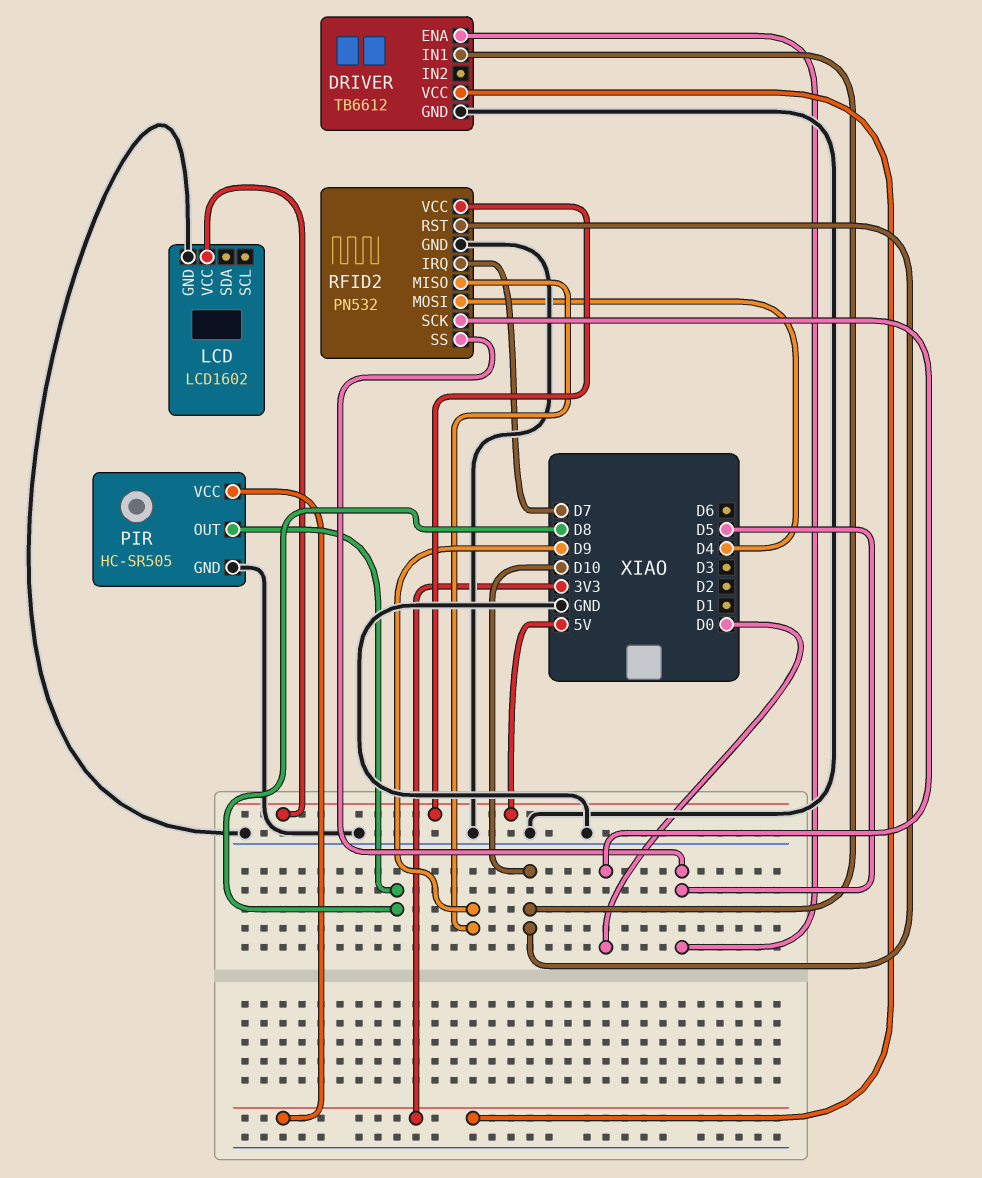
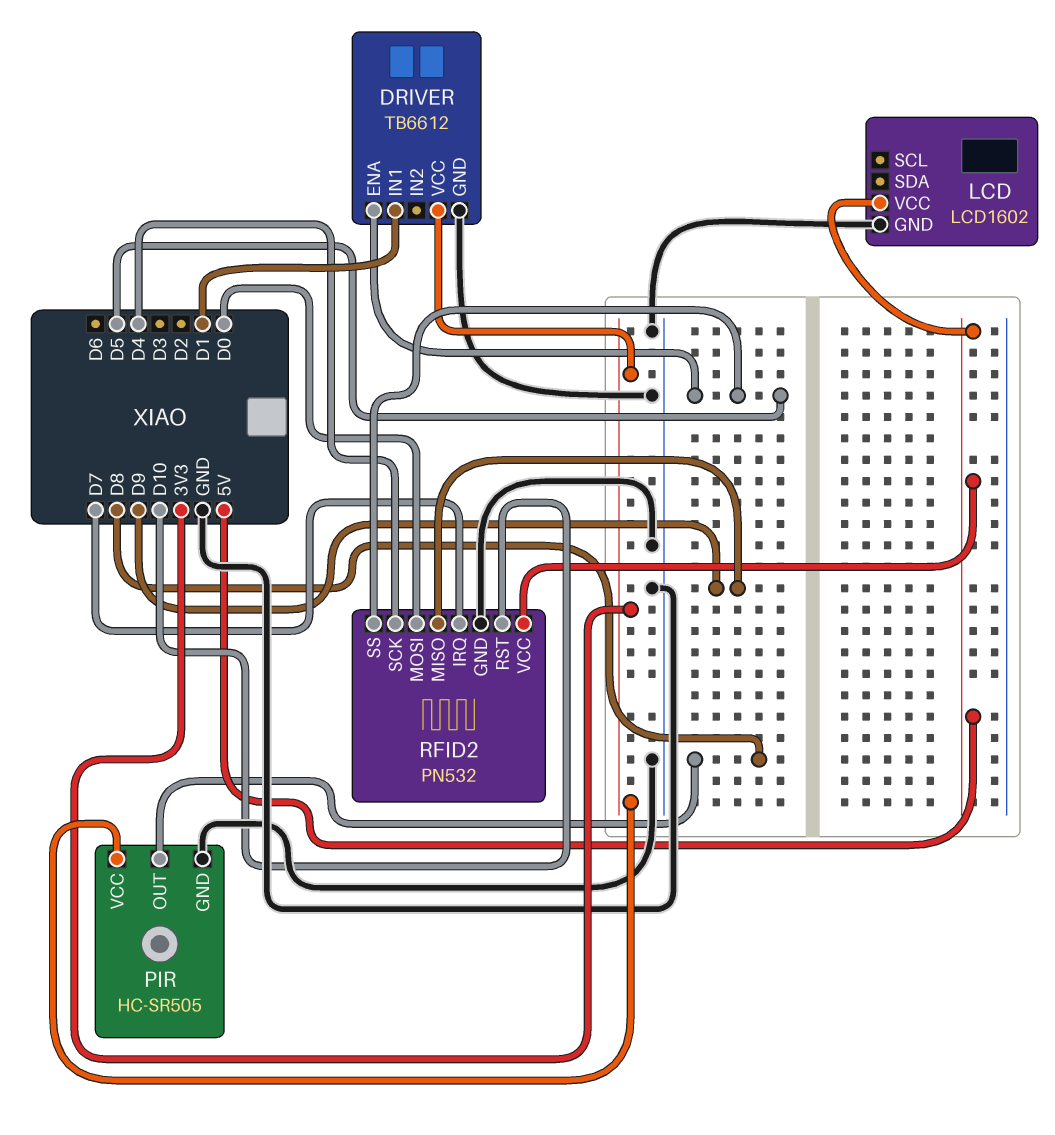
DRIVER pin IN1: D10 -> D1
RFID2 pin MOSI: D4 -> D0
RFID2 pin SCK: D0 -> D4

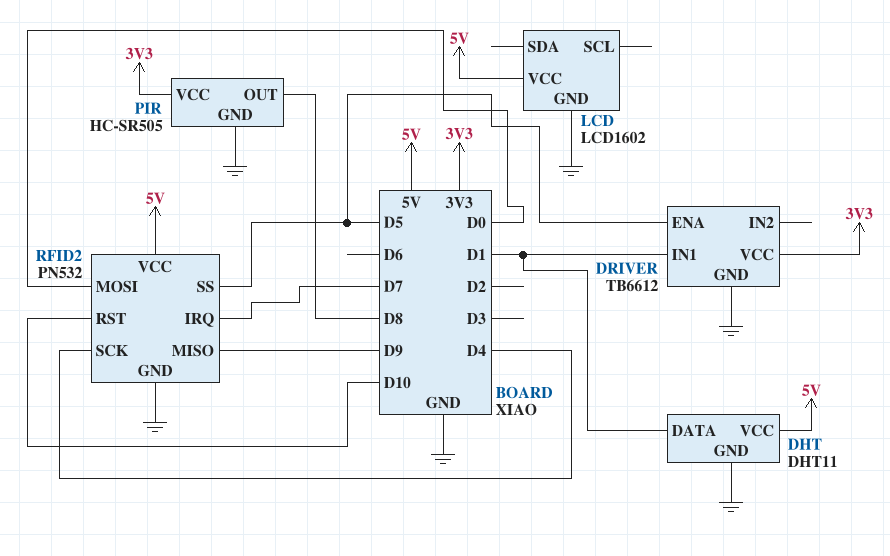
DHT: none -> DHT11
DHT pin DATA: none -> D1
DHT pin GND: none -> GND
DHT pin VCC: none -> 5V

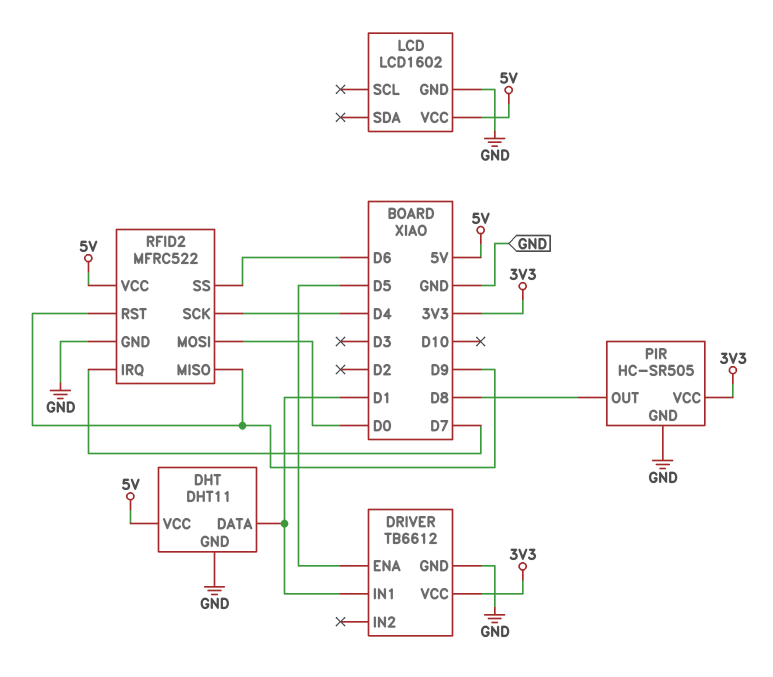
RFID2: PN532 -> MFRC522
RFID2 pin RST: D10 -> D9
RFID2 pin SS: D5 -> D6

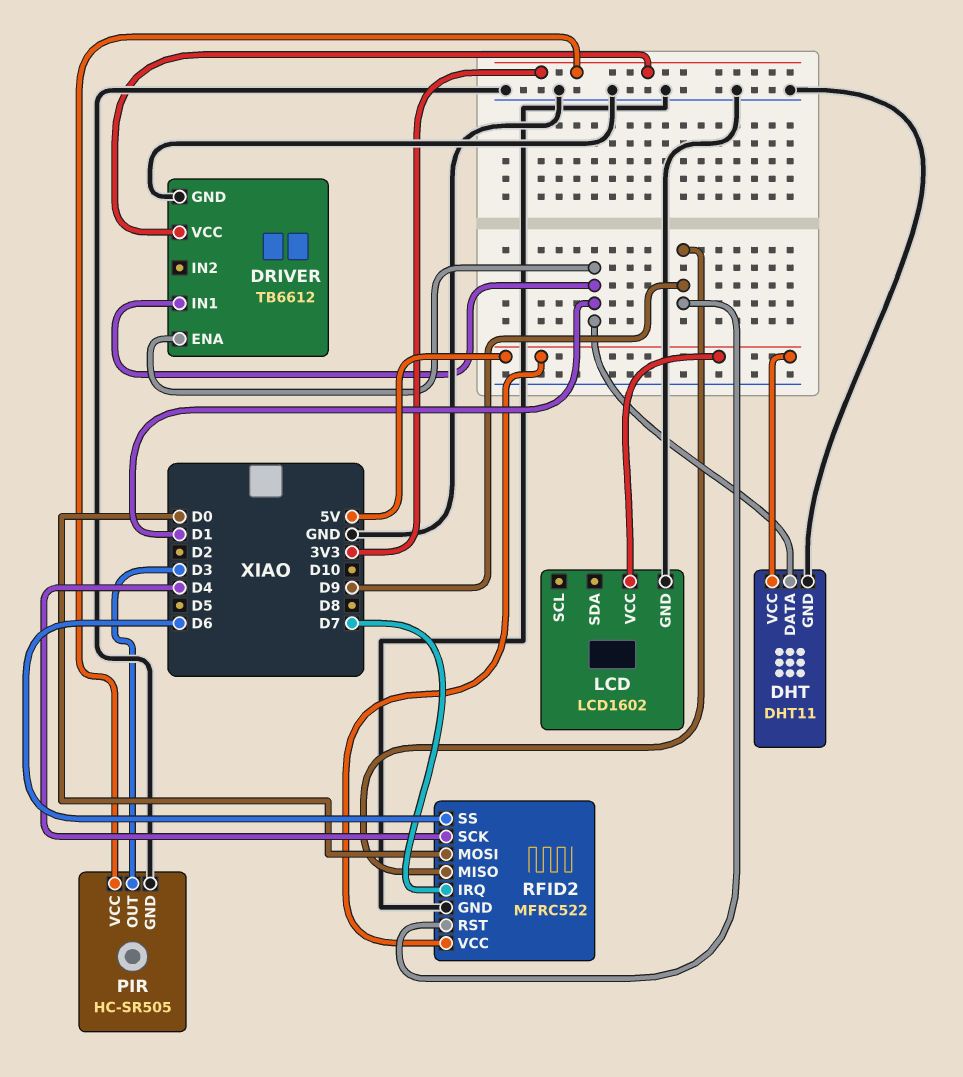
DRIVER pin ENA: D5 -> D1
PIR pin OUT: D8 -> D3

